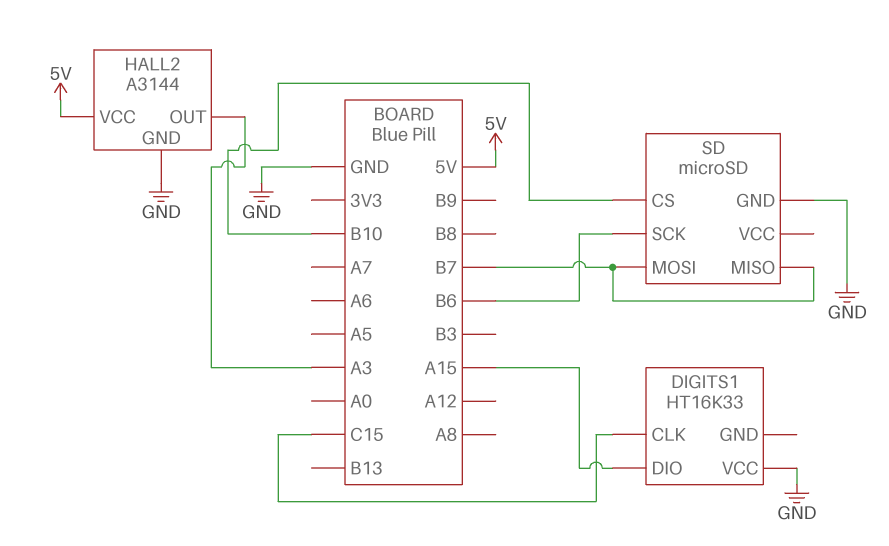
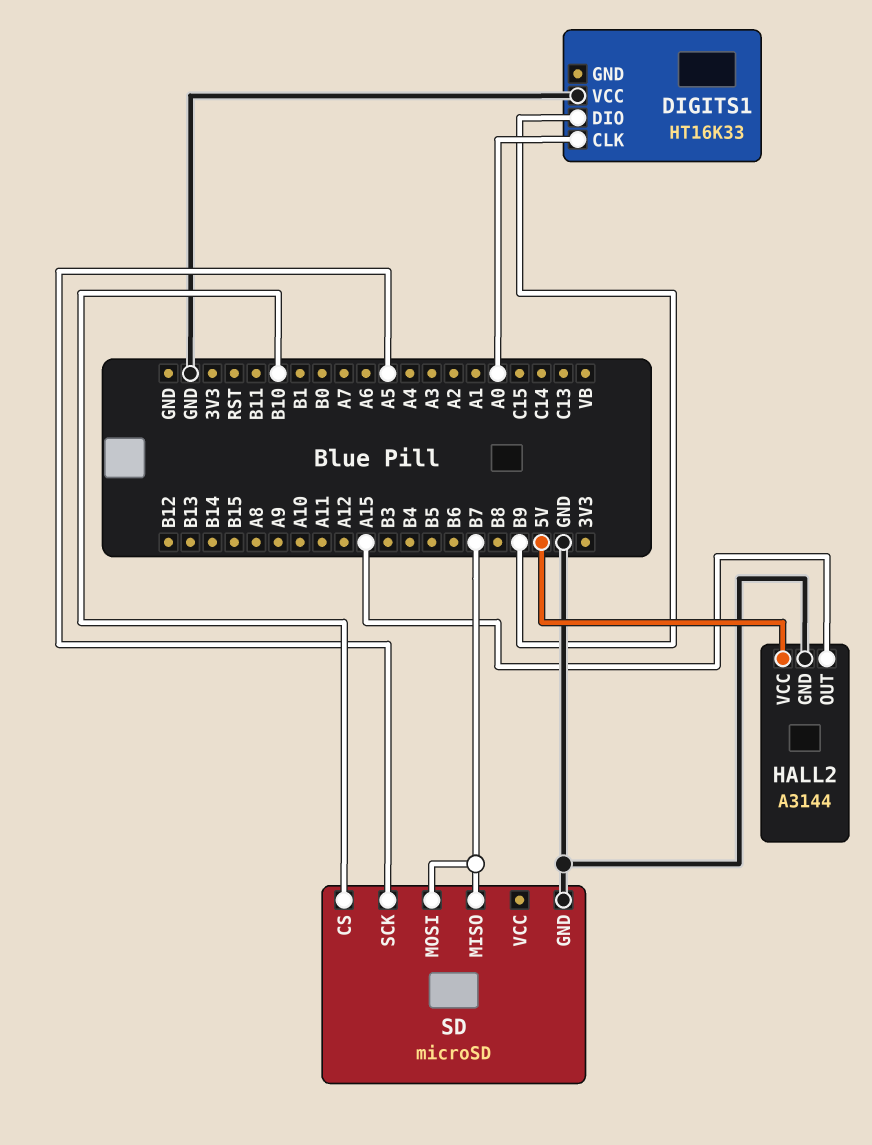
DIGITS1 pin CLK: C15 -> A0
DIGITS1 pin DIO: A15 -> B9
HALL2 pin OUT: A3 -> A15
SD pin SCK: B6 -> A5

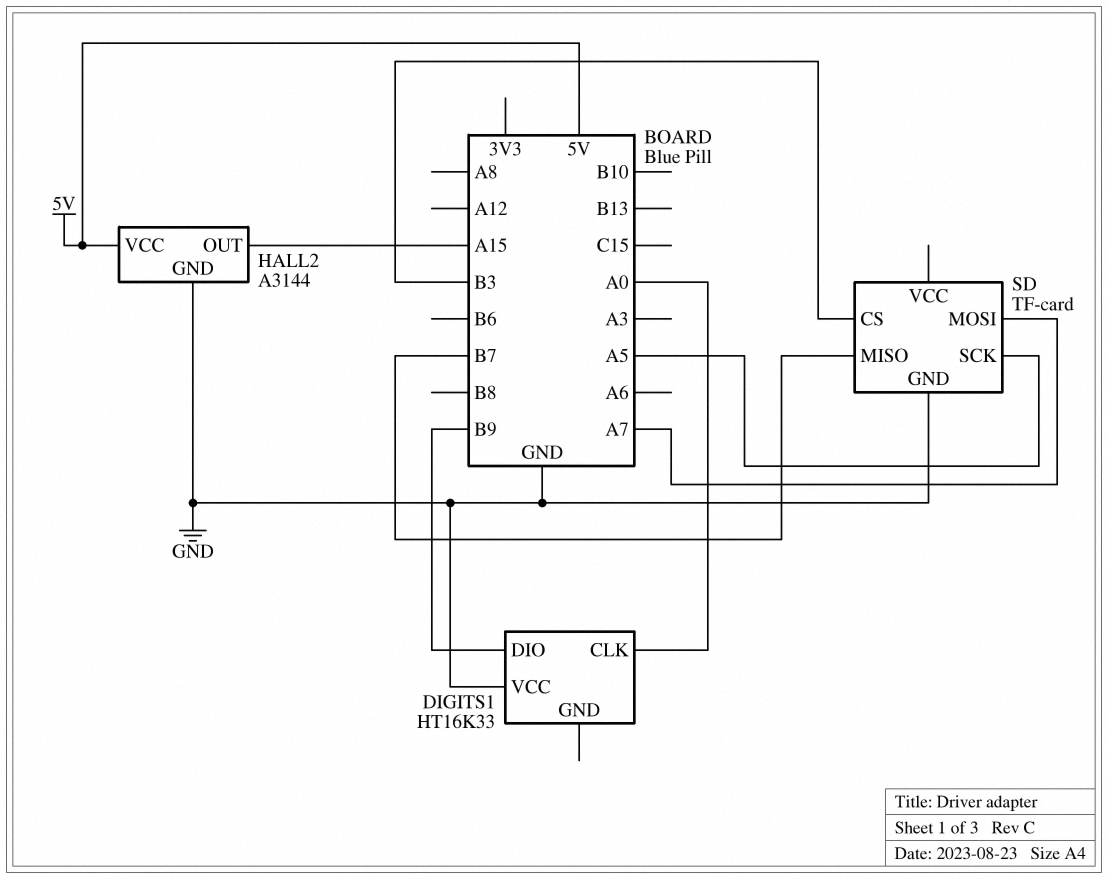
SD: microSD -> TF-card
SD pin CS: B10 -> B3
SD pin MOSI: B7 -> A7

